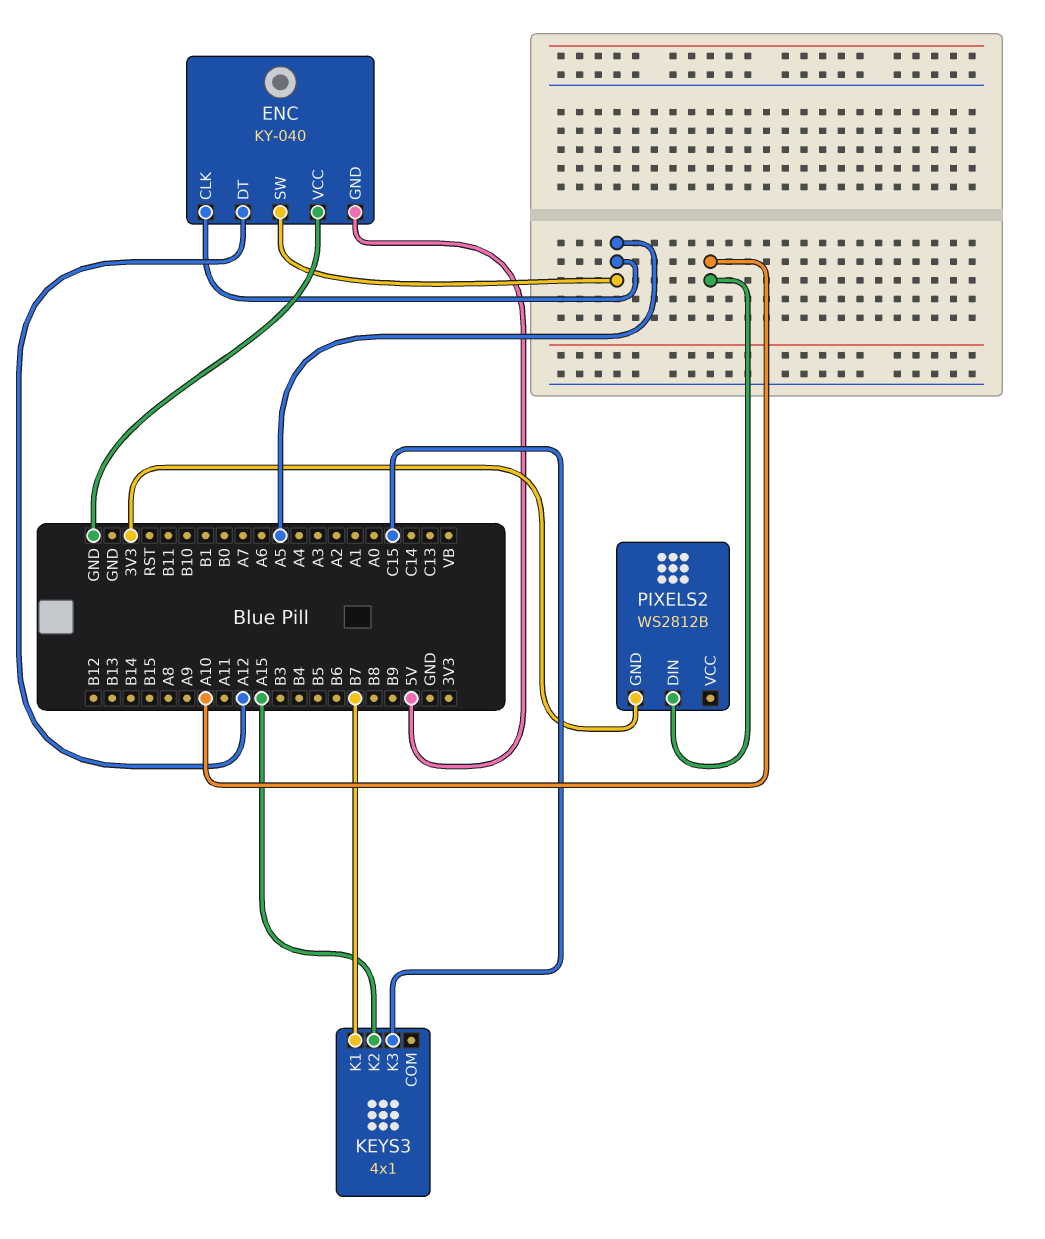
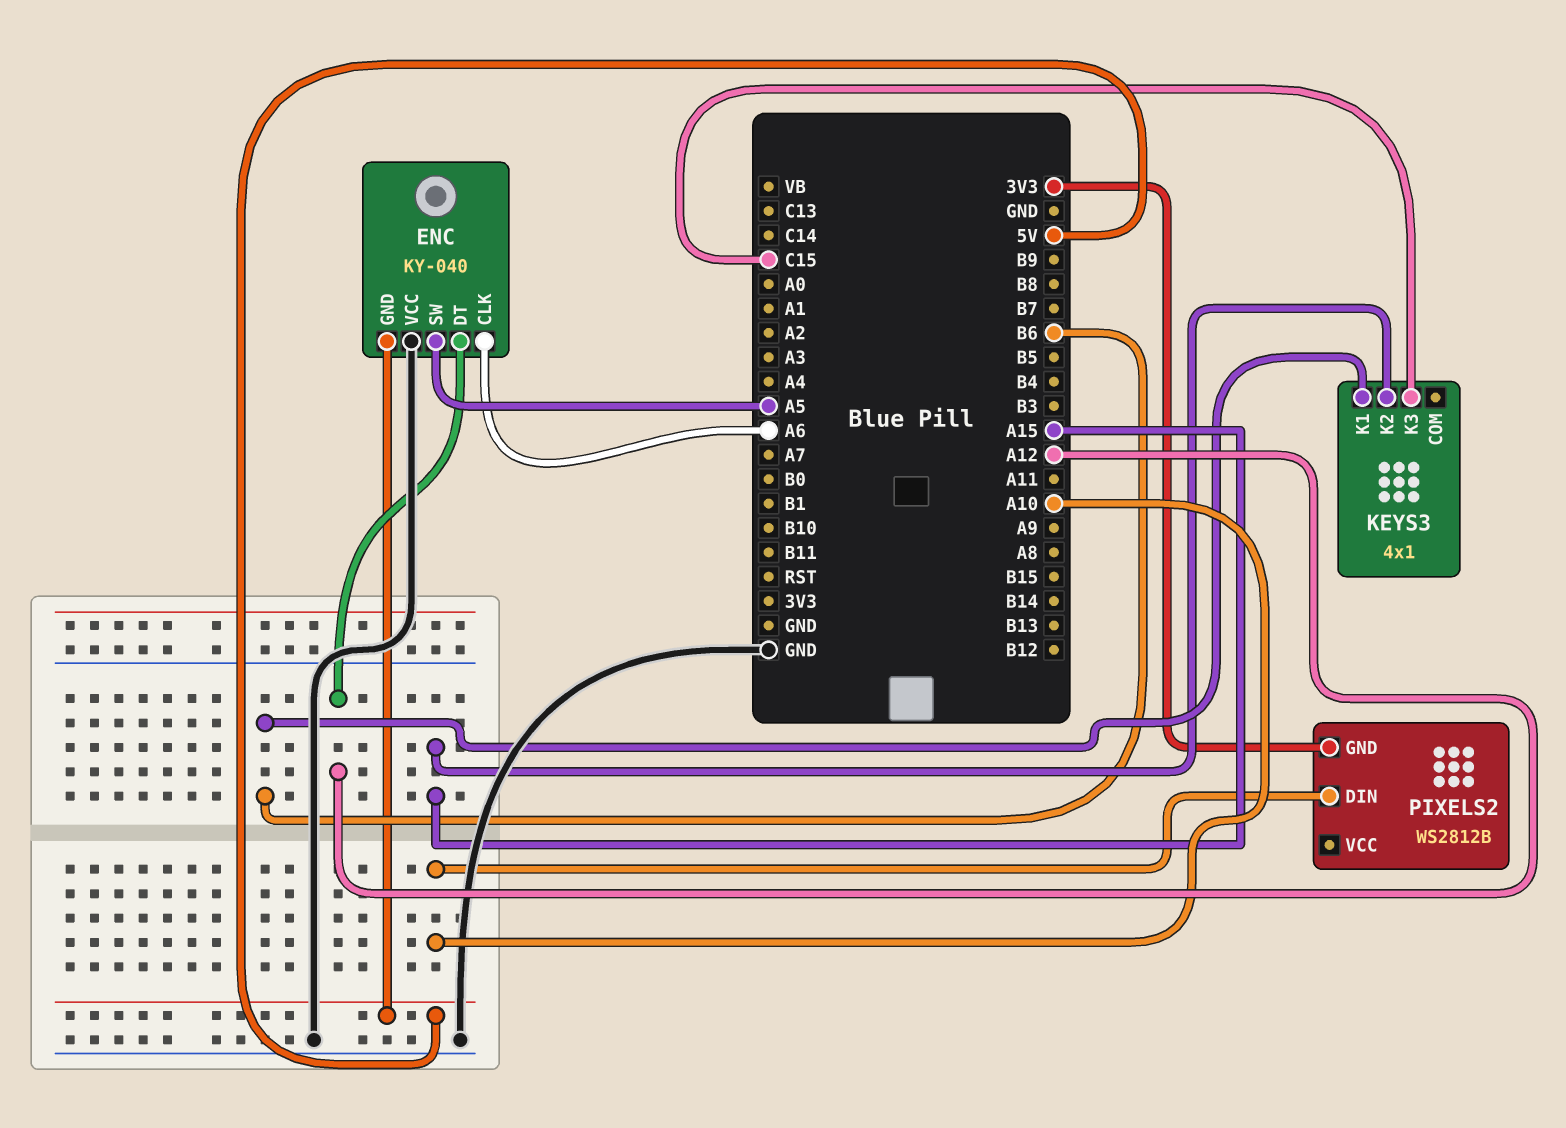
ENC pin CLK: A5 -> A6
KEYS3 pin K1: B7 -> B6

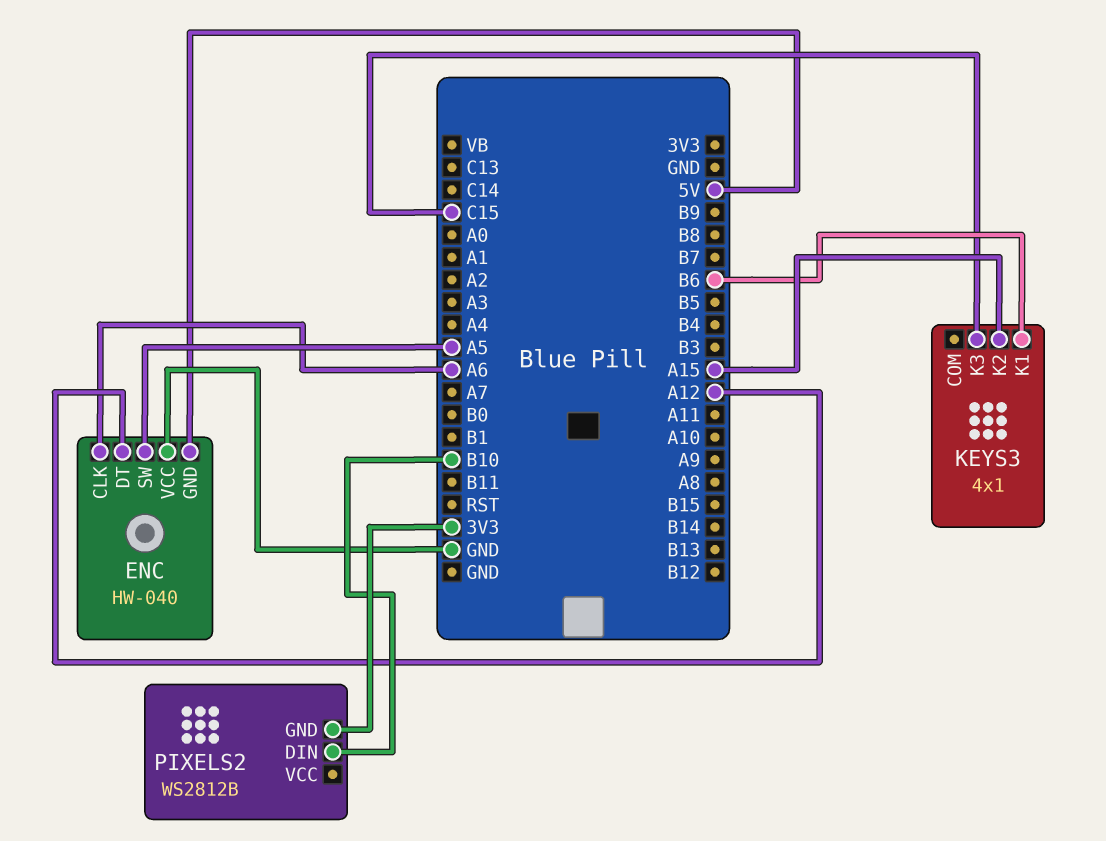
ENC: KY-040 -> HW-040
PIXELS2 pin DIN: A10 -> B10

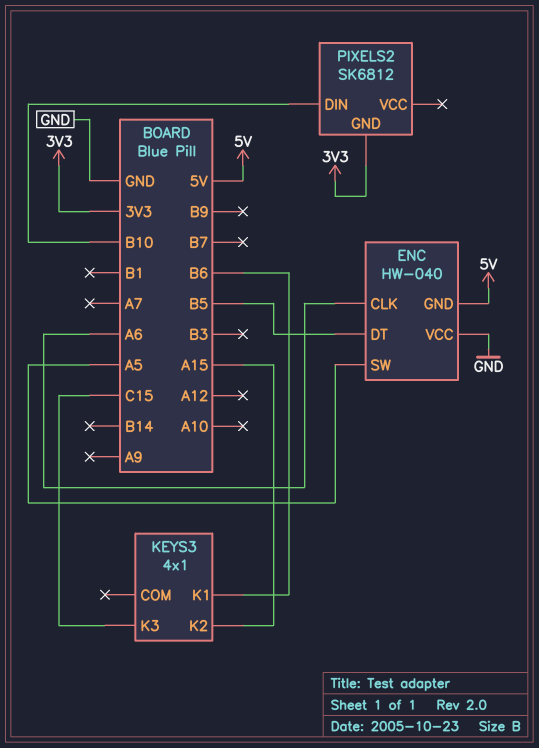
ENC pin DT: A12 -> B5
PIXELS2: WS2812B -> SK6812

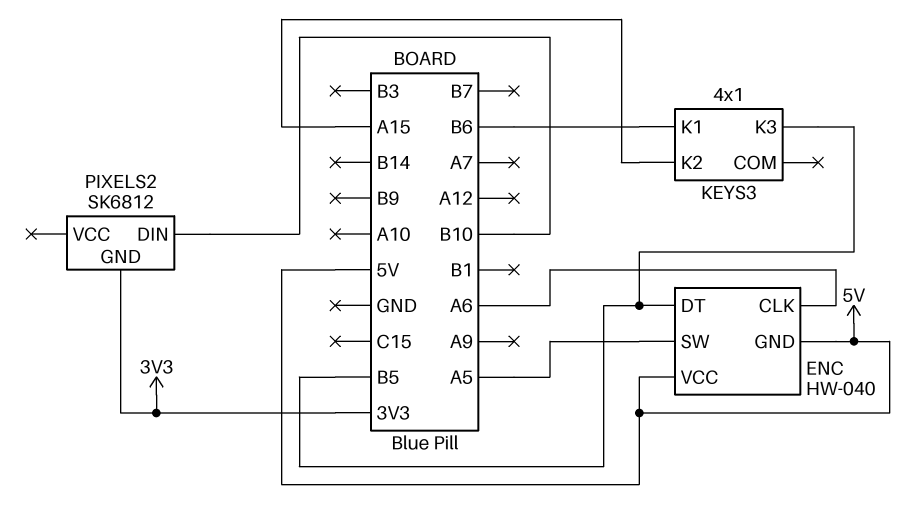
ENC pin VCC: GND -> 5V
KEYS3 pin K3: C15 -> B5

